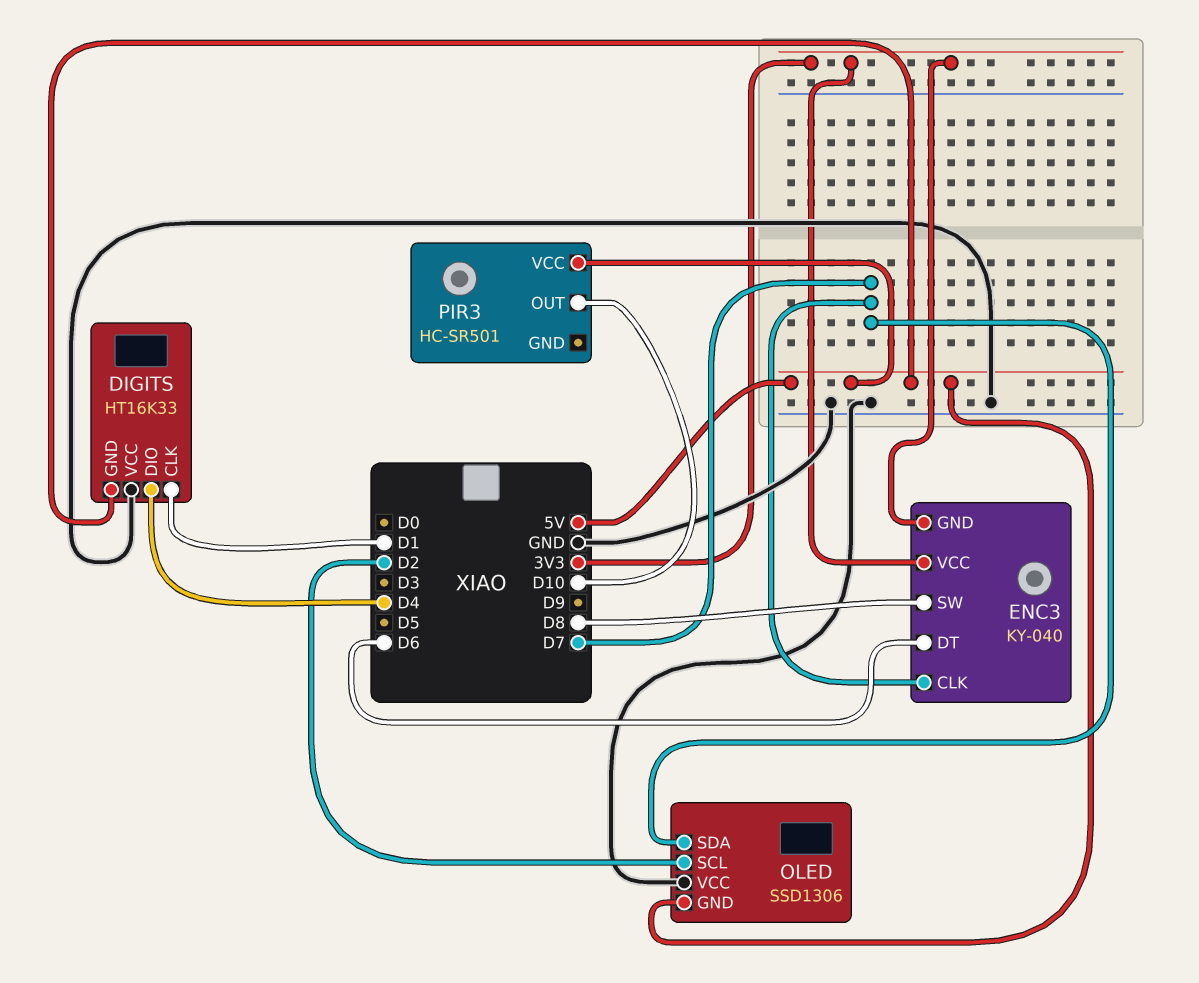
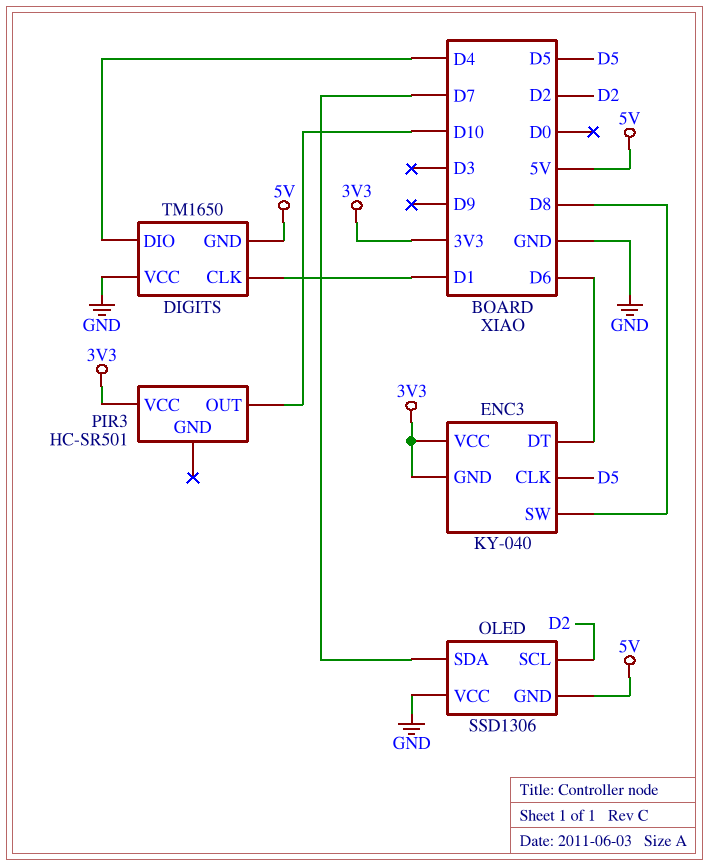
DIGITS: HT16K33 -> TM1650
ENC3 pin CLK: D7 -> D5
PIR3 pin VCC: 5V -> 3V3

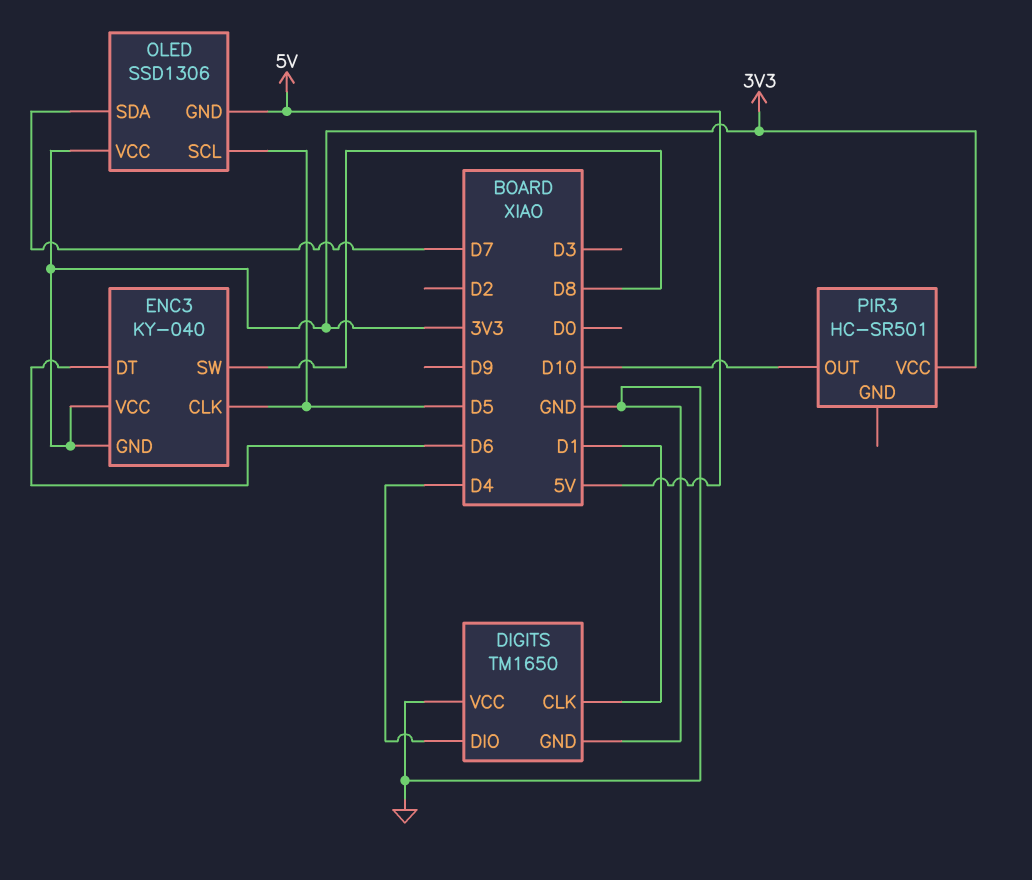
DIGITS pin GND: 5V -> GND
OLED pin SCL: D2 -> D5
OLED pin VCC: GND -> 3V3

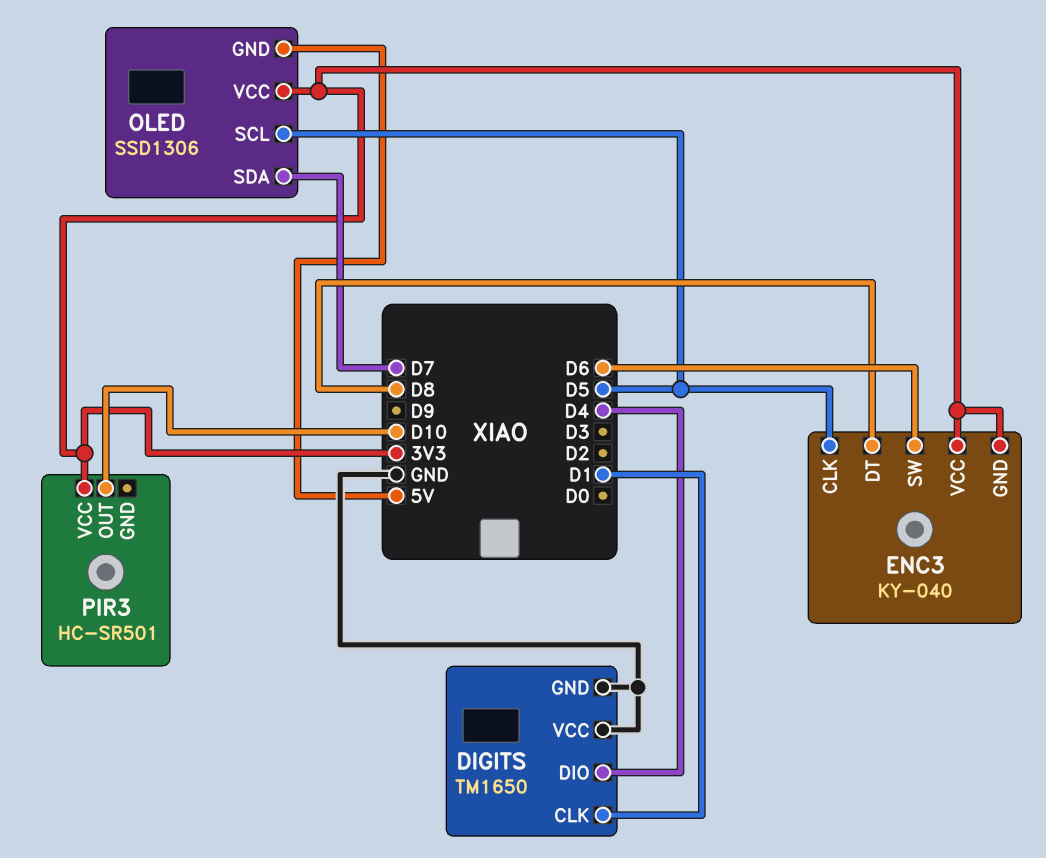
ENC3 pin DT: D6 -> D8
ENC3 pin SW: D8 -> D6

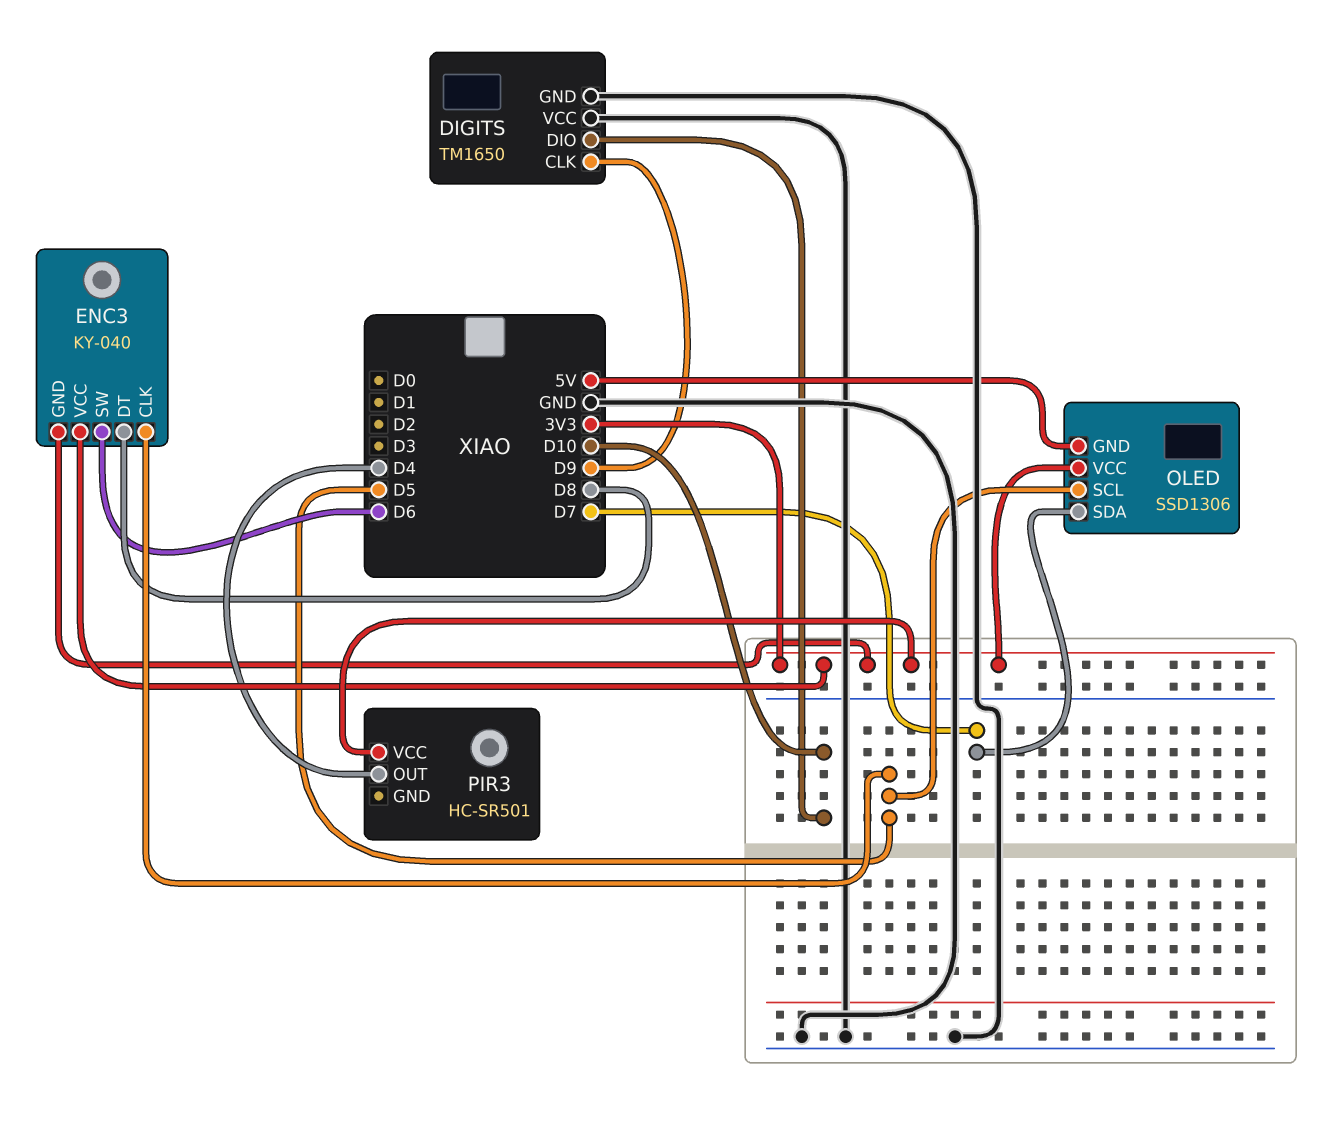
DIGITS pin CLK: D1 -> D9
DIGITS pin DIO: D4 -> D10
PIR3 pin OUT: D10 -> D4

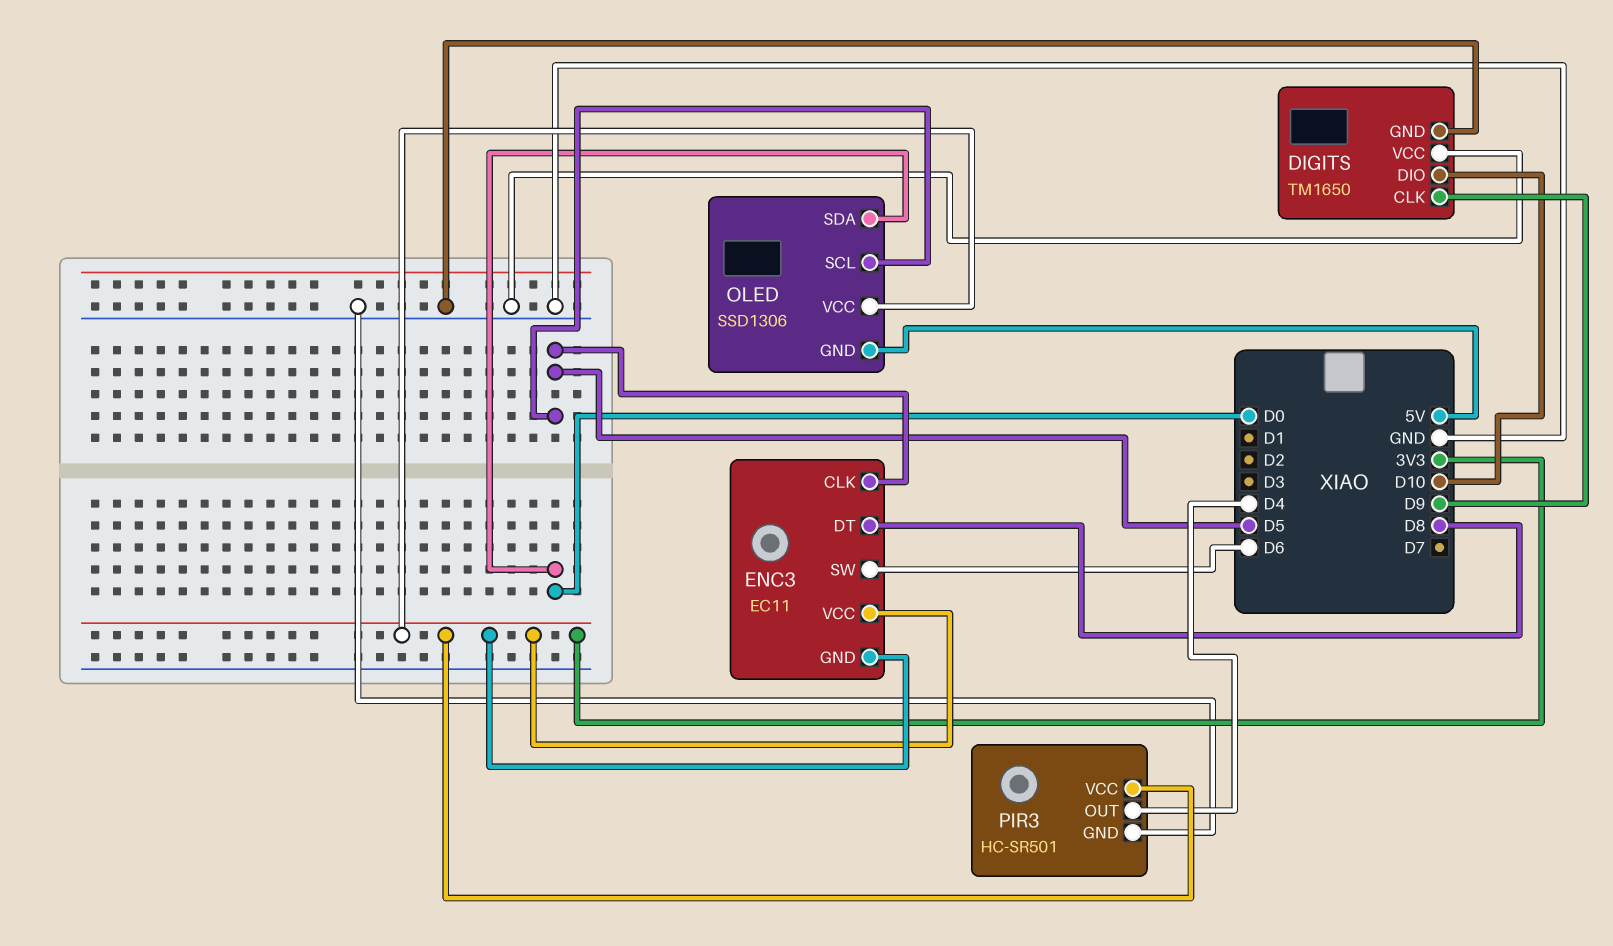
ENC3: KY-040 -> EC11
OLED pin SDA: D7 -> D0
PIR3 pin GND: none -> GND

